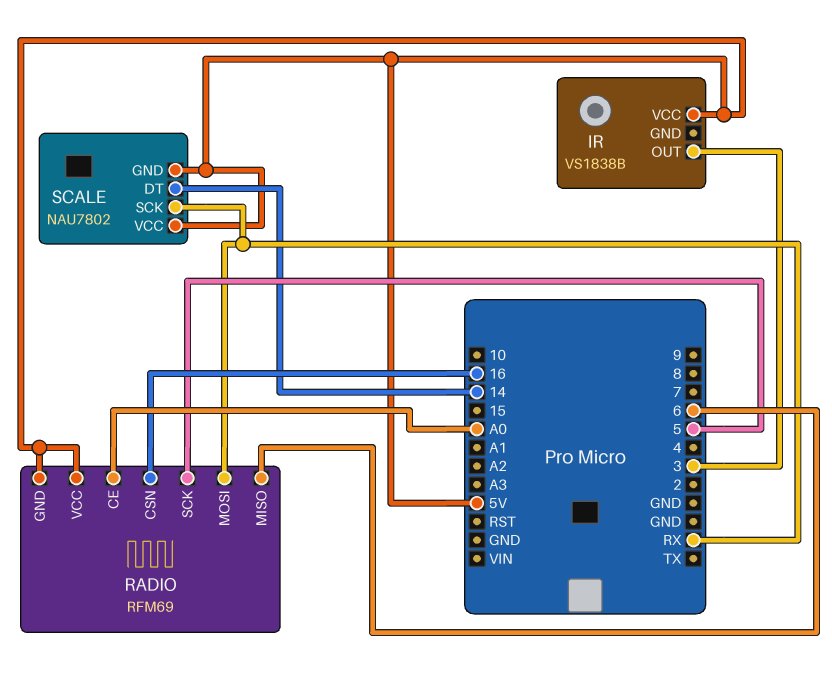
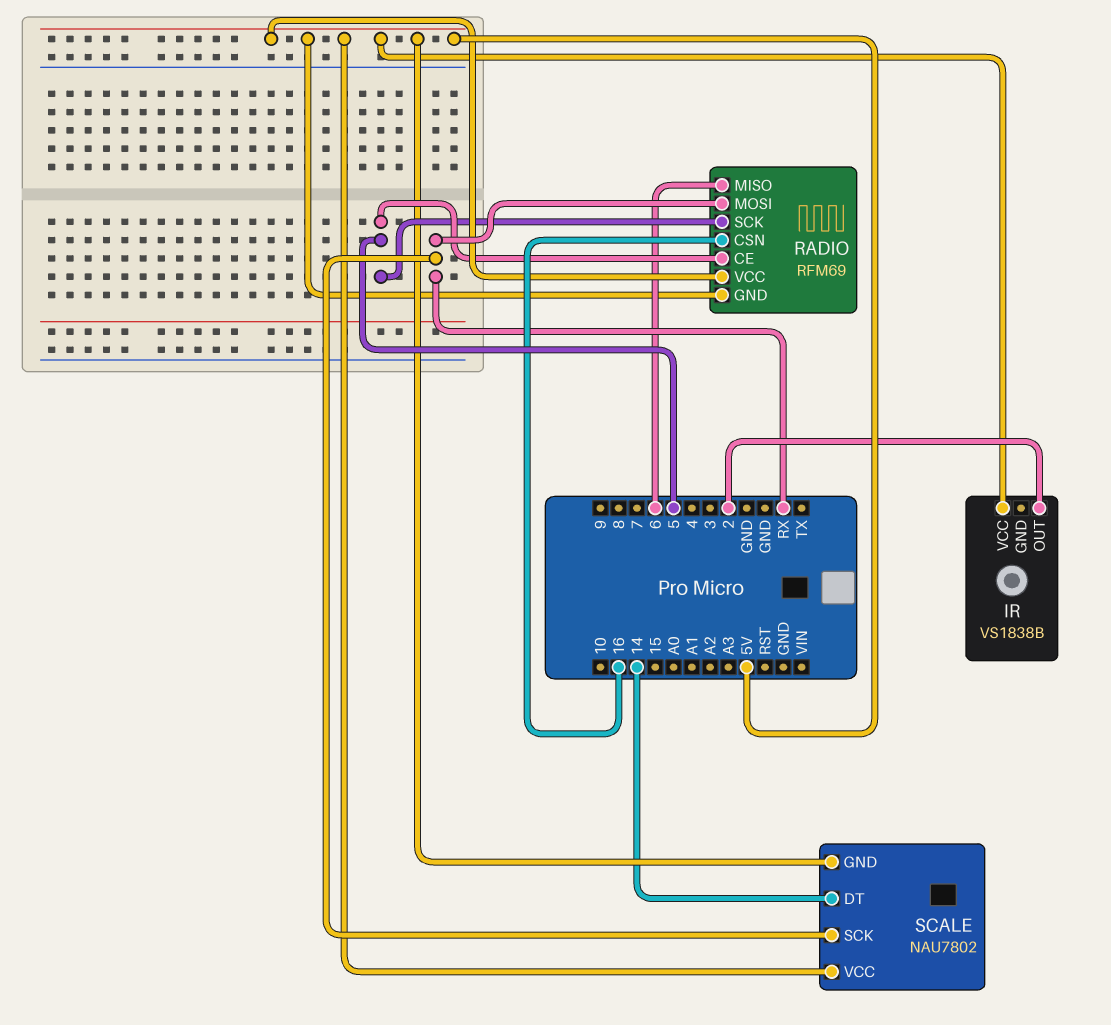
IR pin OUT: 3 -> 2
RADIO pin CE: A0 -> 5

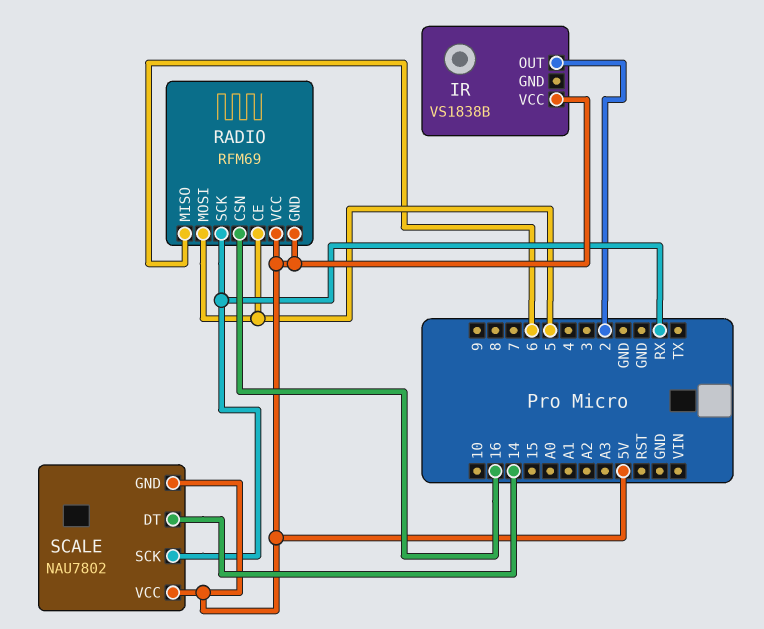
RADIO pin MOSI: RX -> 5
RADIO pin SCK: 5 -> RX

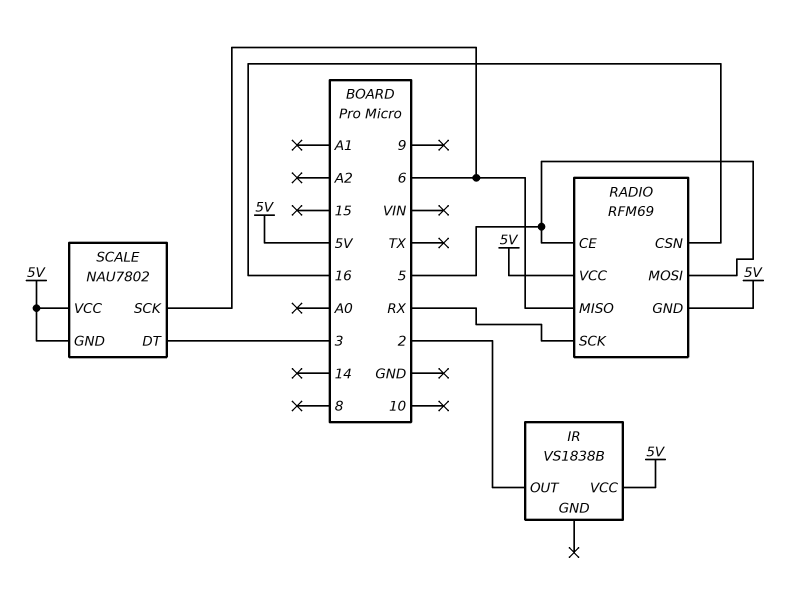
SCALE pin DT: 14 -> 3
SCALE pin SCK: RX -> 6

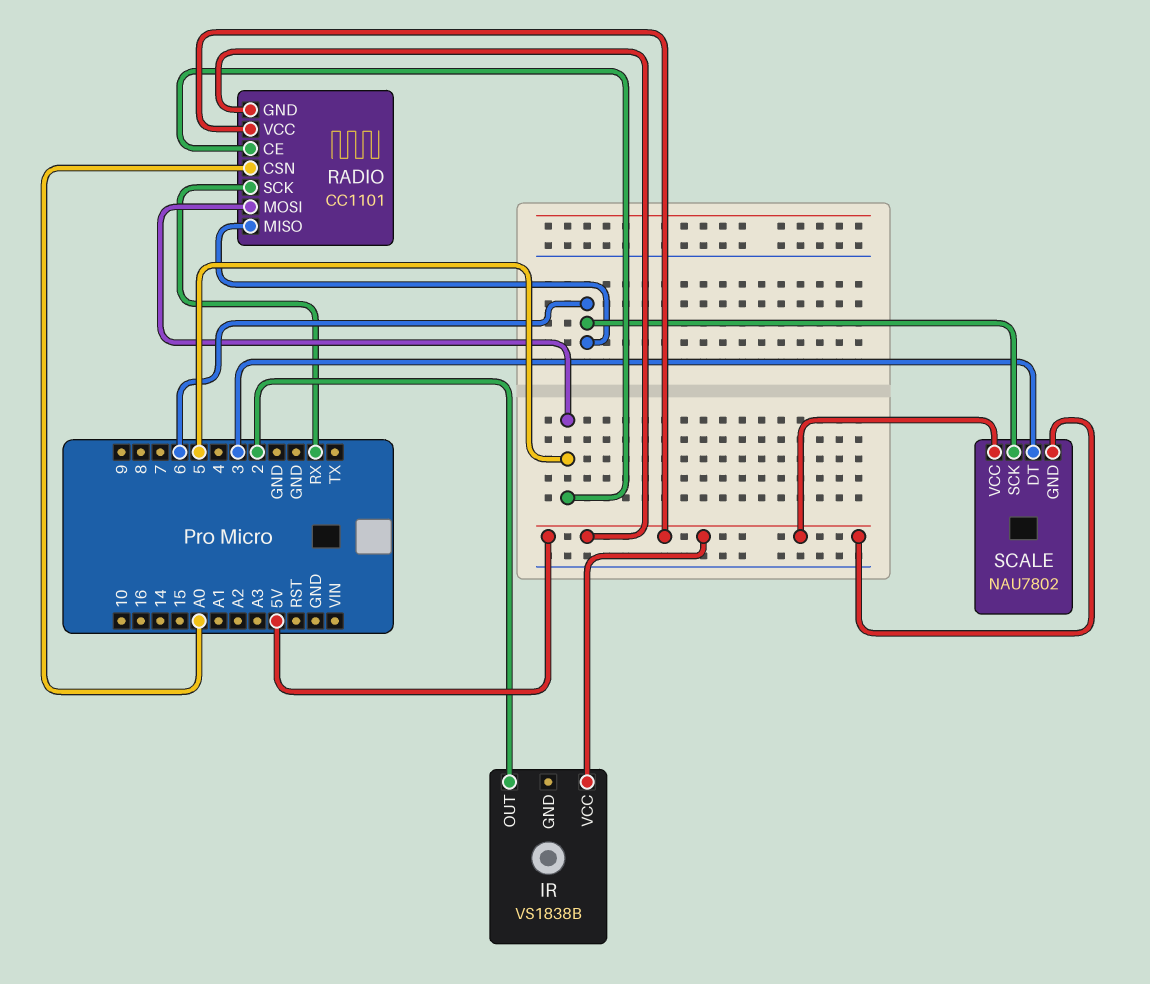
RADIO: RFM69 -> CC1101
RADIO pin CSN: 16 -> A0

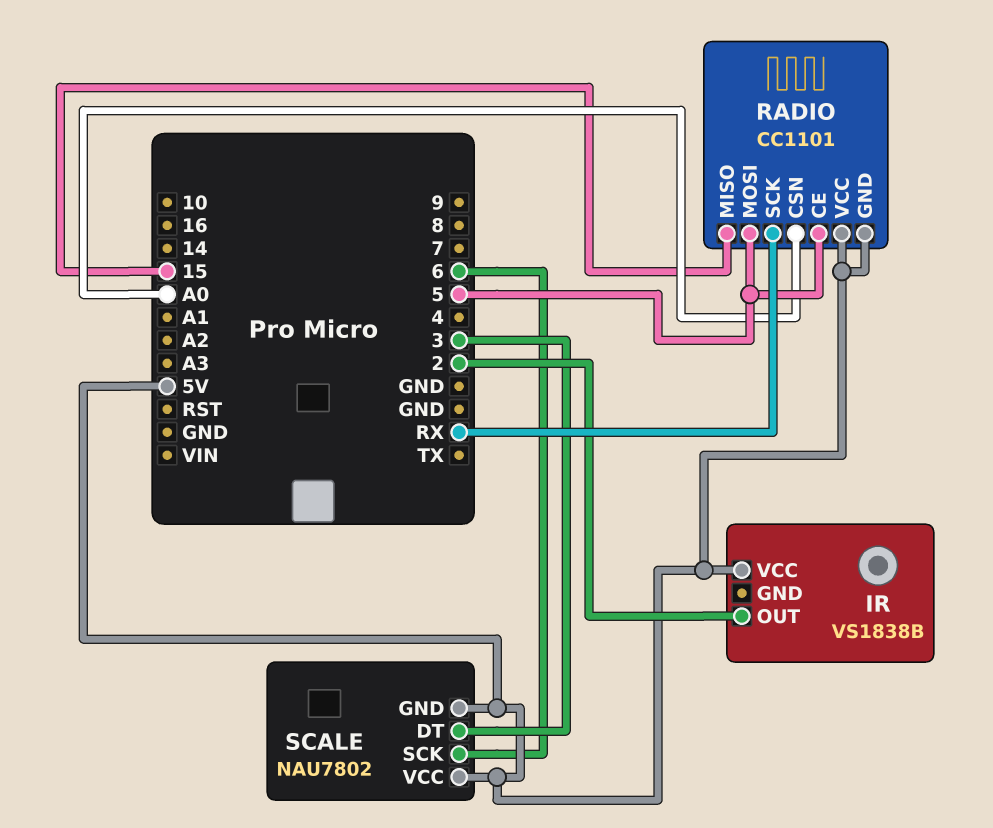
RADIO pin MISO: 6 -> 15

